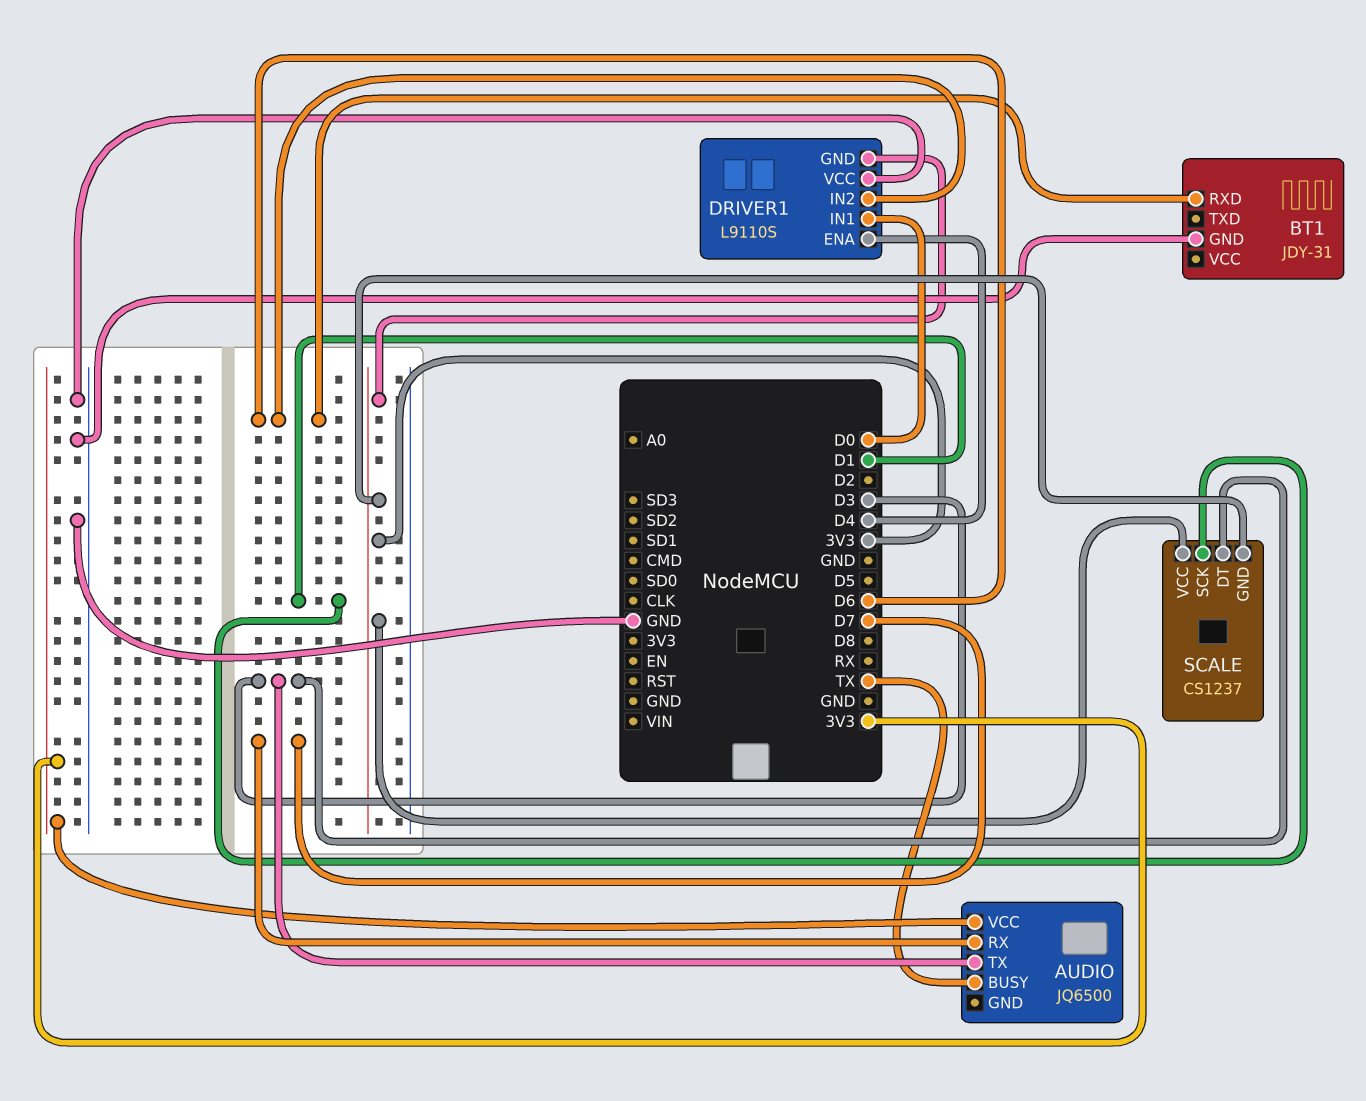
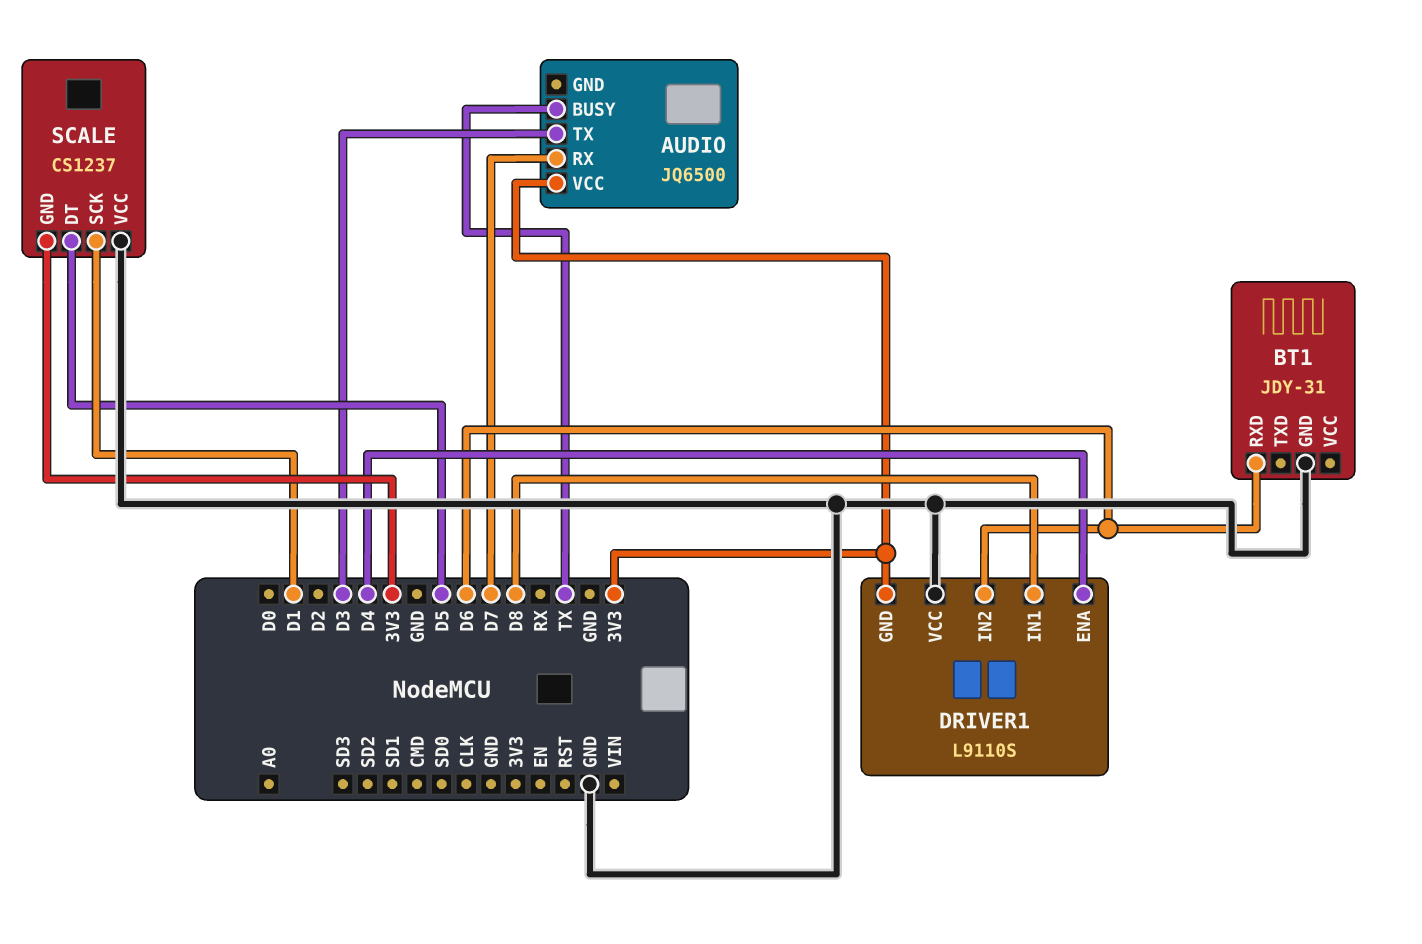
DRIVER1 pin IN1: D0 -> D8
SCALE pin DT: D3 -> D5
SCALE pin VCC: 3V3 -> GND

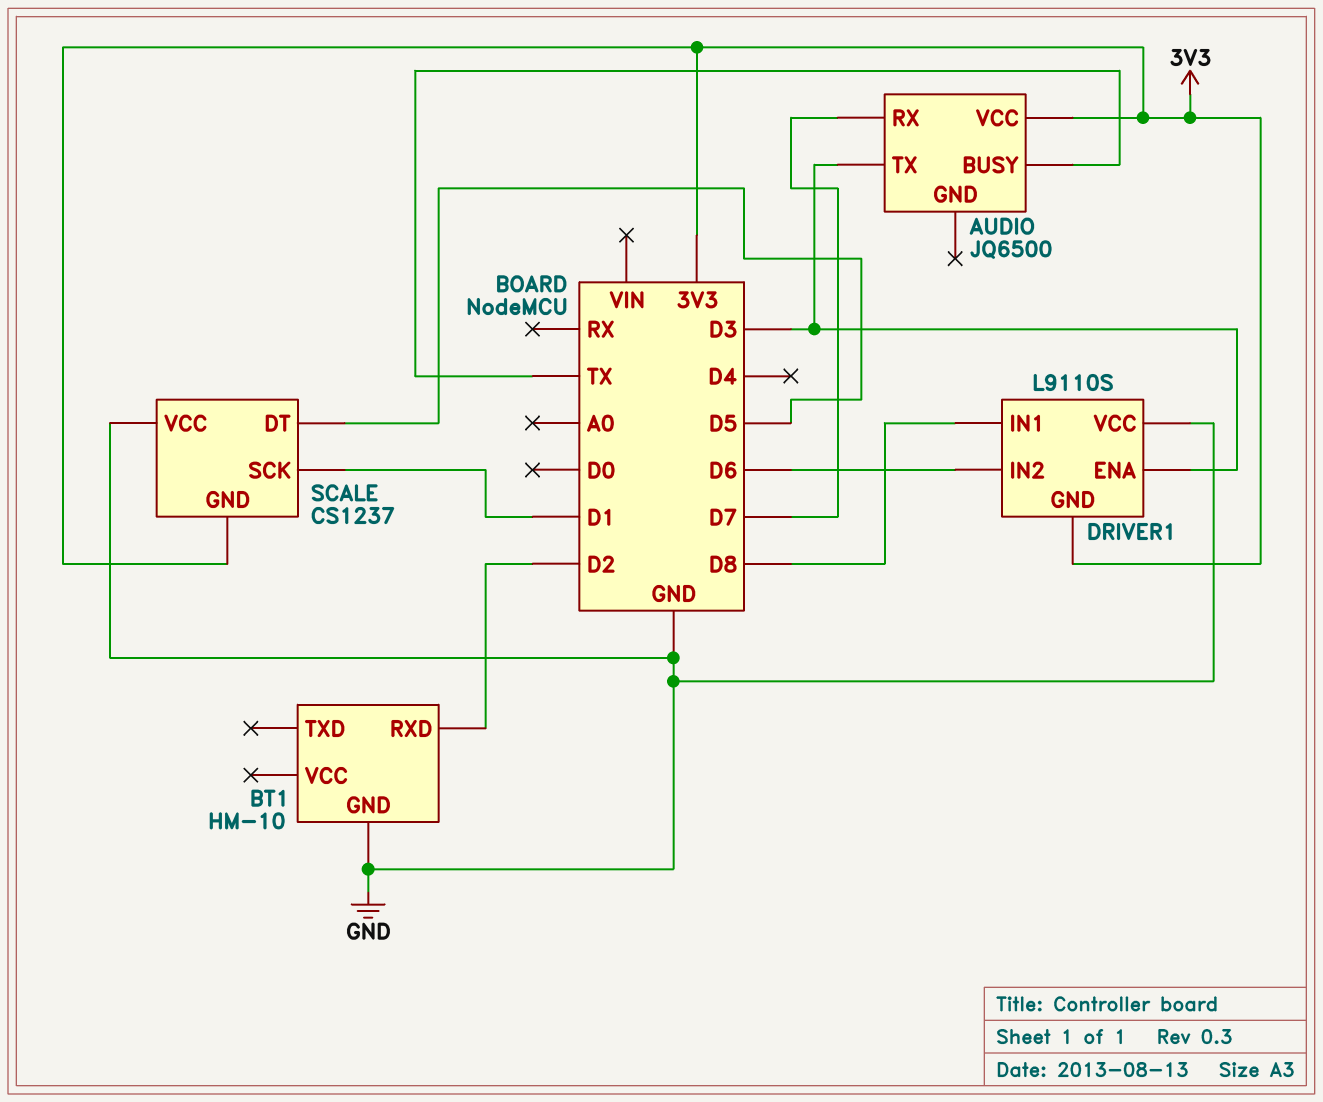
BT1: JDY-31 -> HM-10
BT1 pin RXD: D6 -> D2
DRIVER1 pin ENA: D4 -> D3

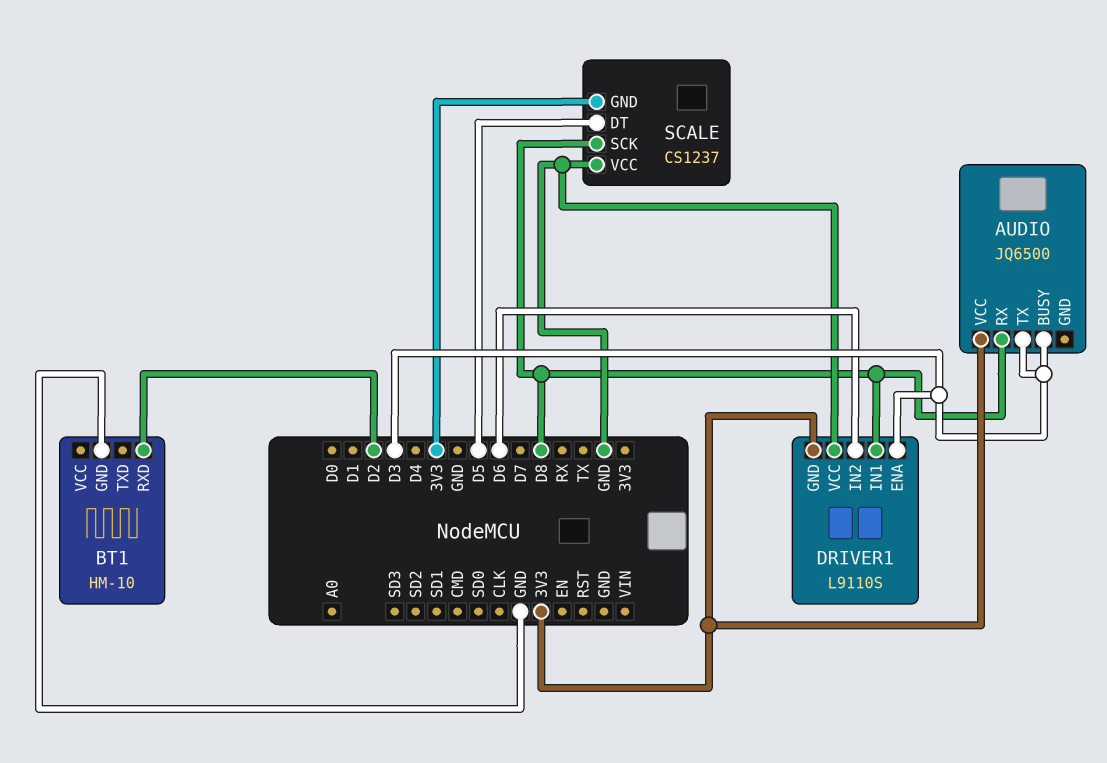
AUDIO pin BUSY: TX -> D3
AUDIO pin RX: D7 -> D8
SCALE pin SCK: D1 -> D8

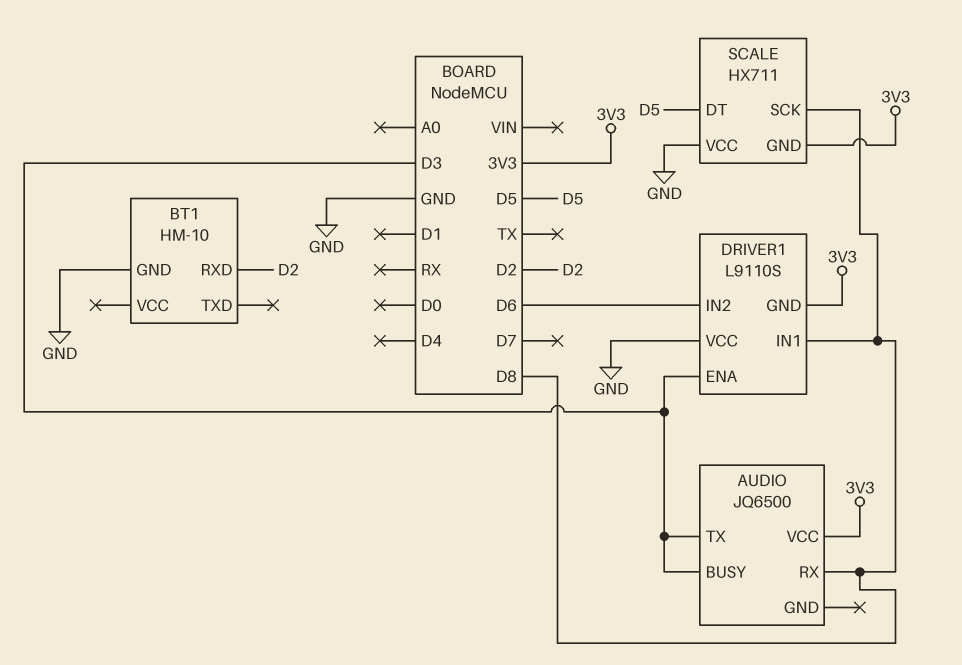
SCALE: CS1237 -> HX711

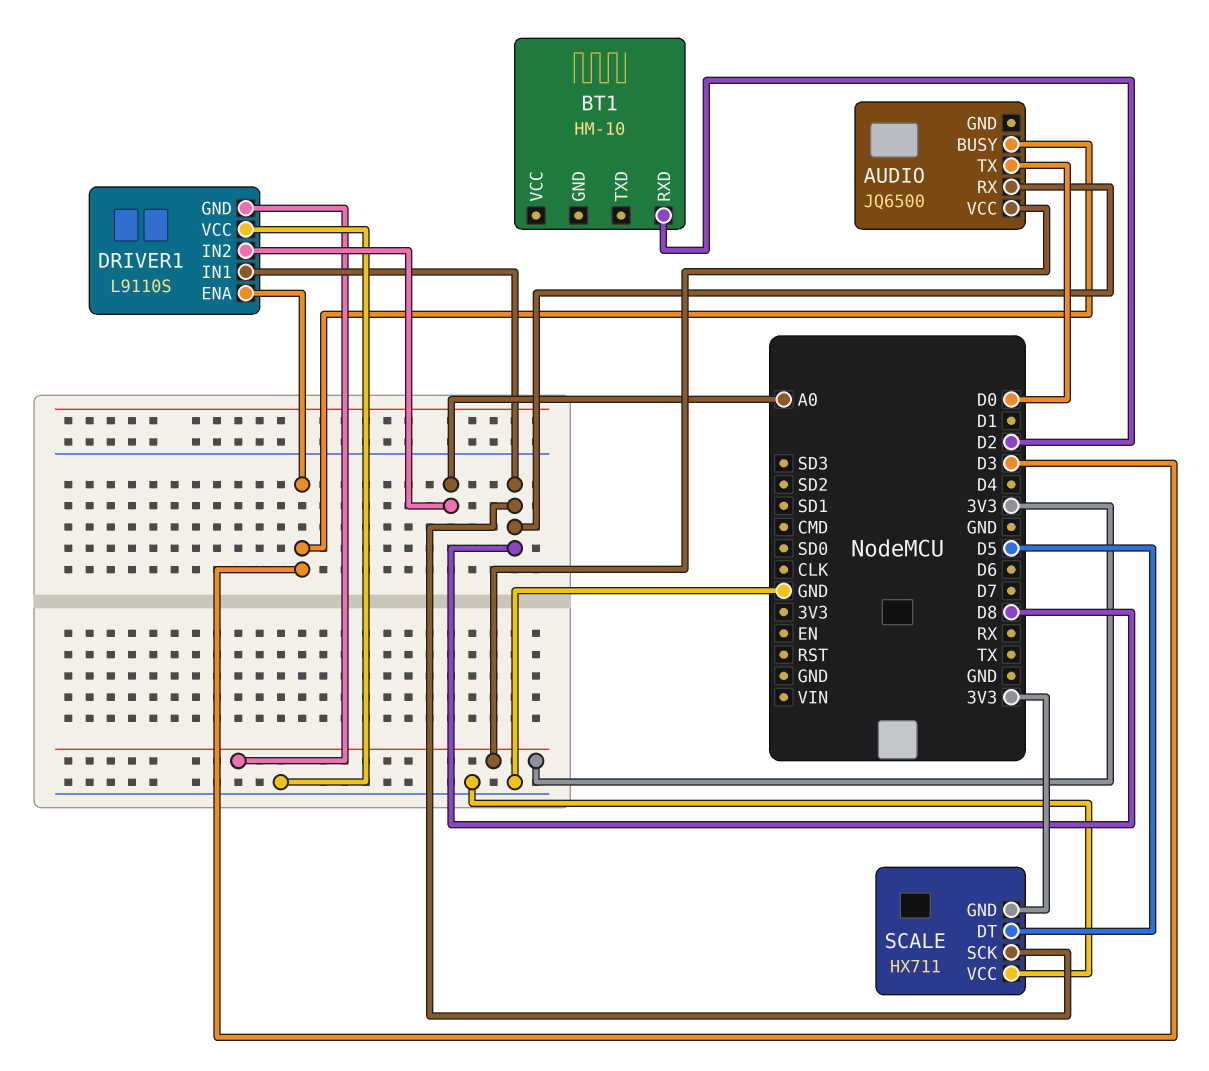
AUDIO pin TX: D3 -> D0
BT1 pin GND: GND -> none
DRIVER1 pin IN2: D6 -> A0

